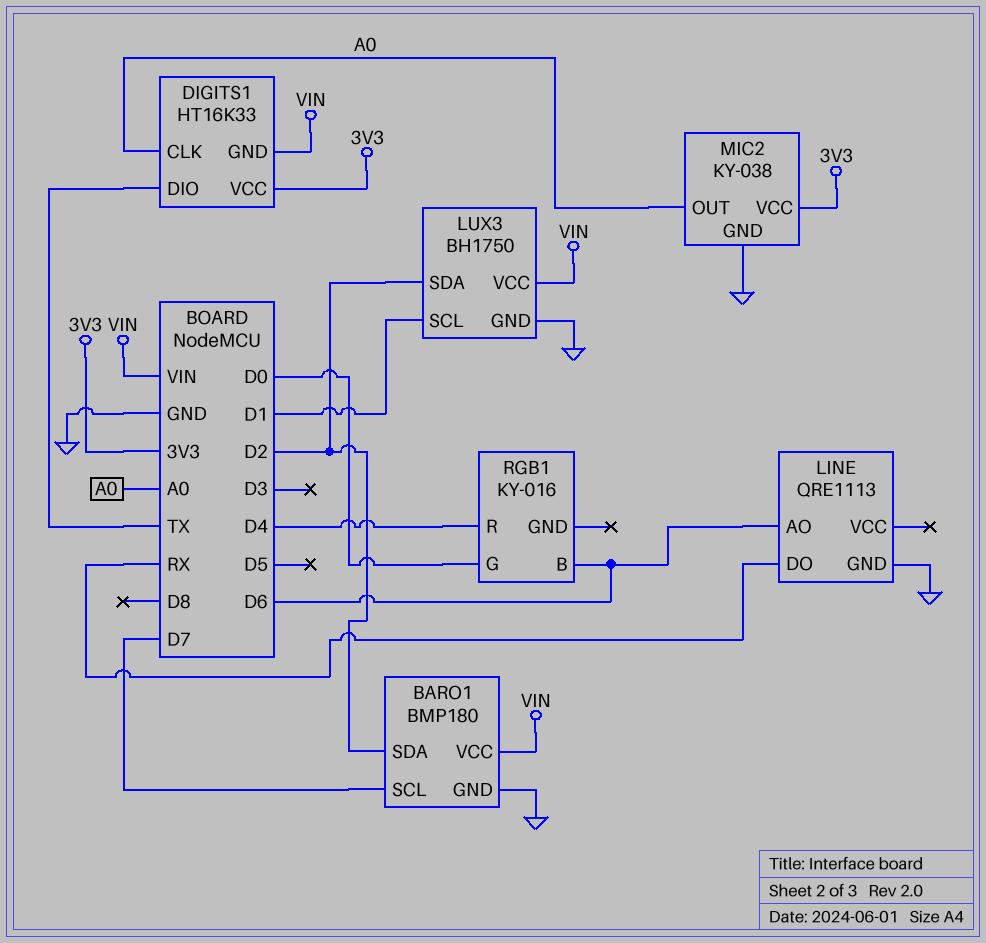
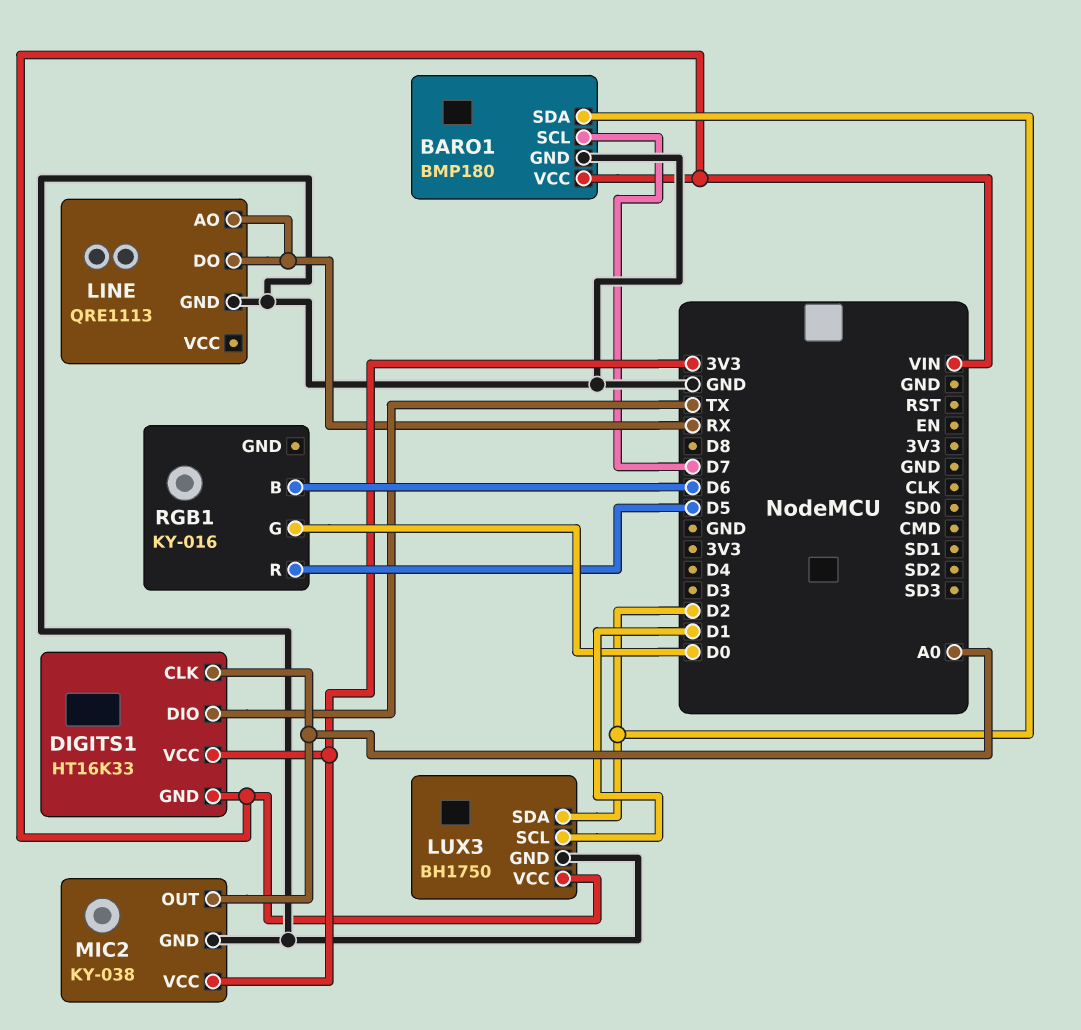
LINE pin AO: D6 -> RX
RGB1 pin R: D4 -> D5

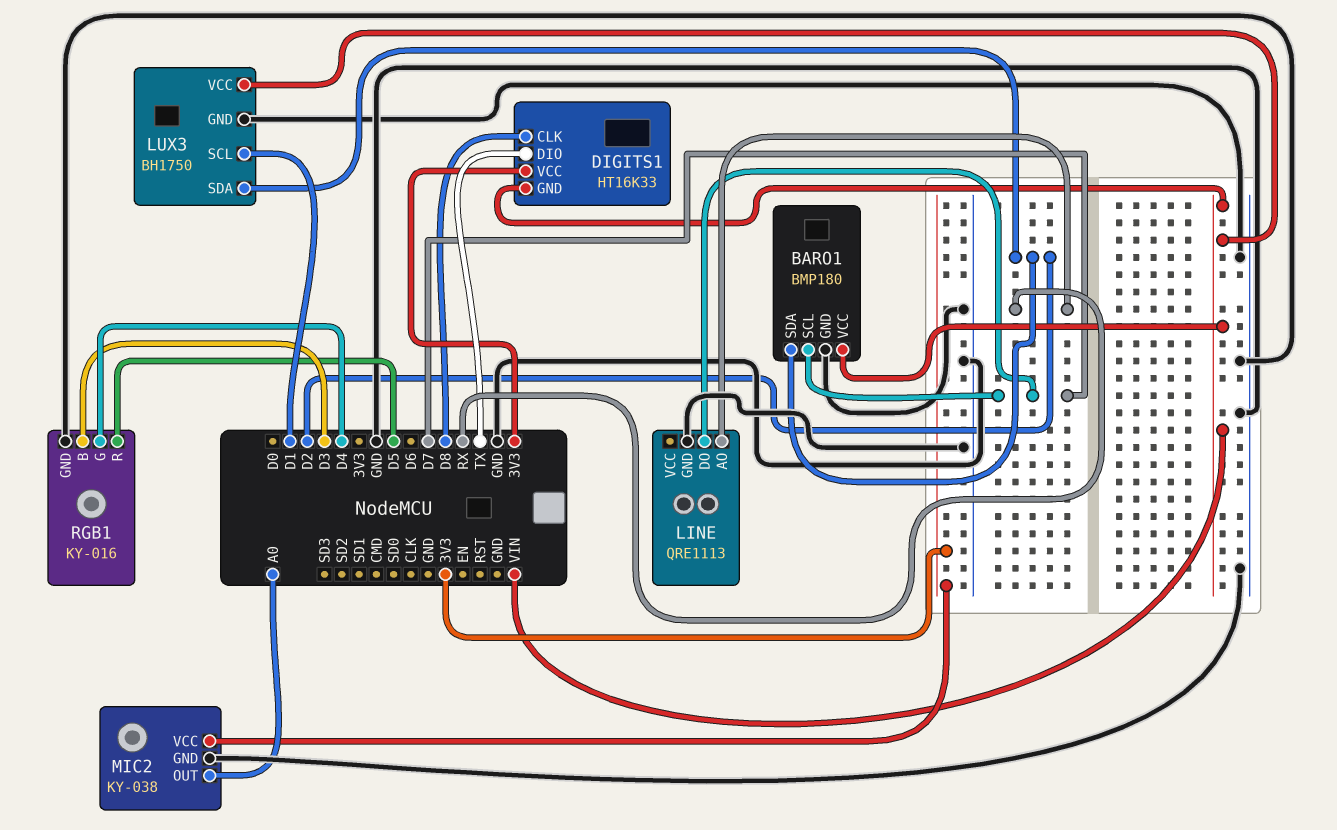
DIGITS1 pin CLK: A0 -> D8
LINE pin DO: RX -> D7
RGB1 pin B: D6 -> D3
RGB1 pin G: D0 -> D4
RGB1 pin GND: none -> GND

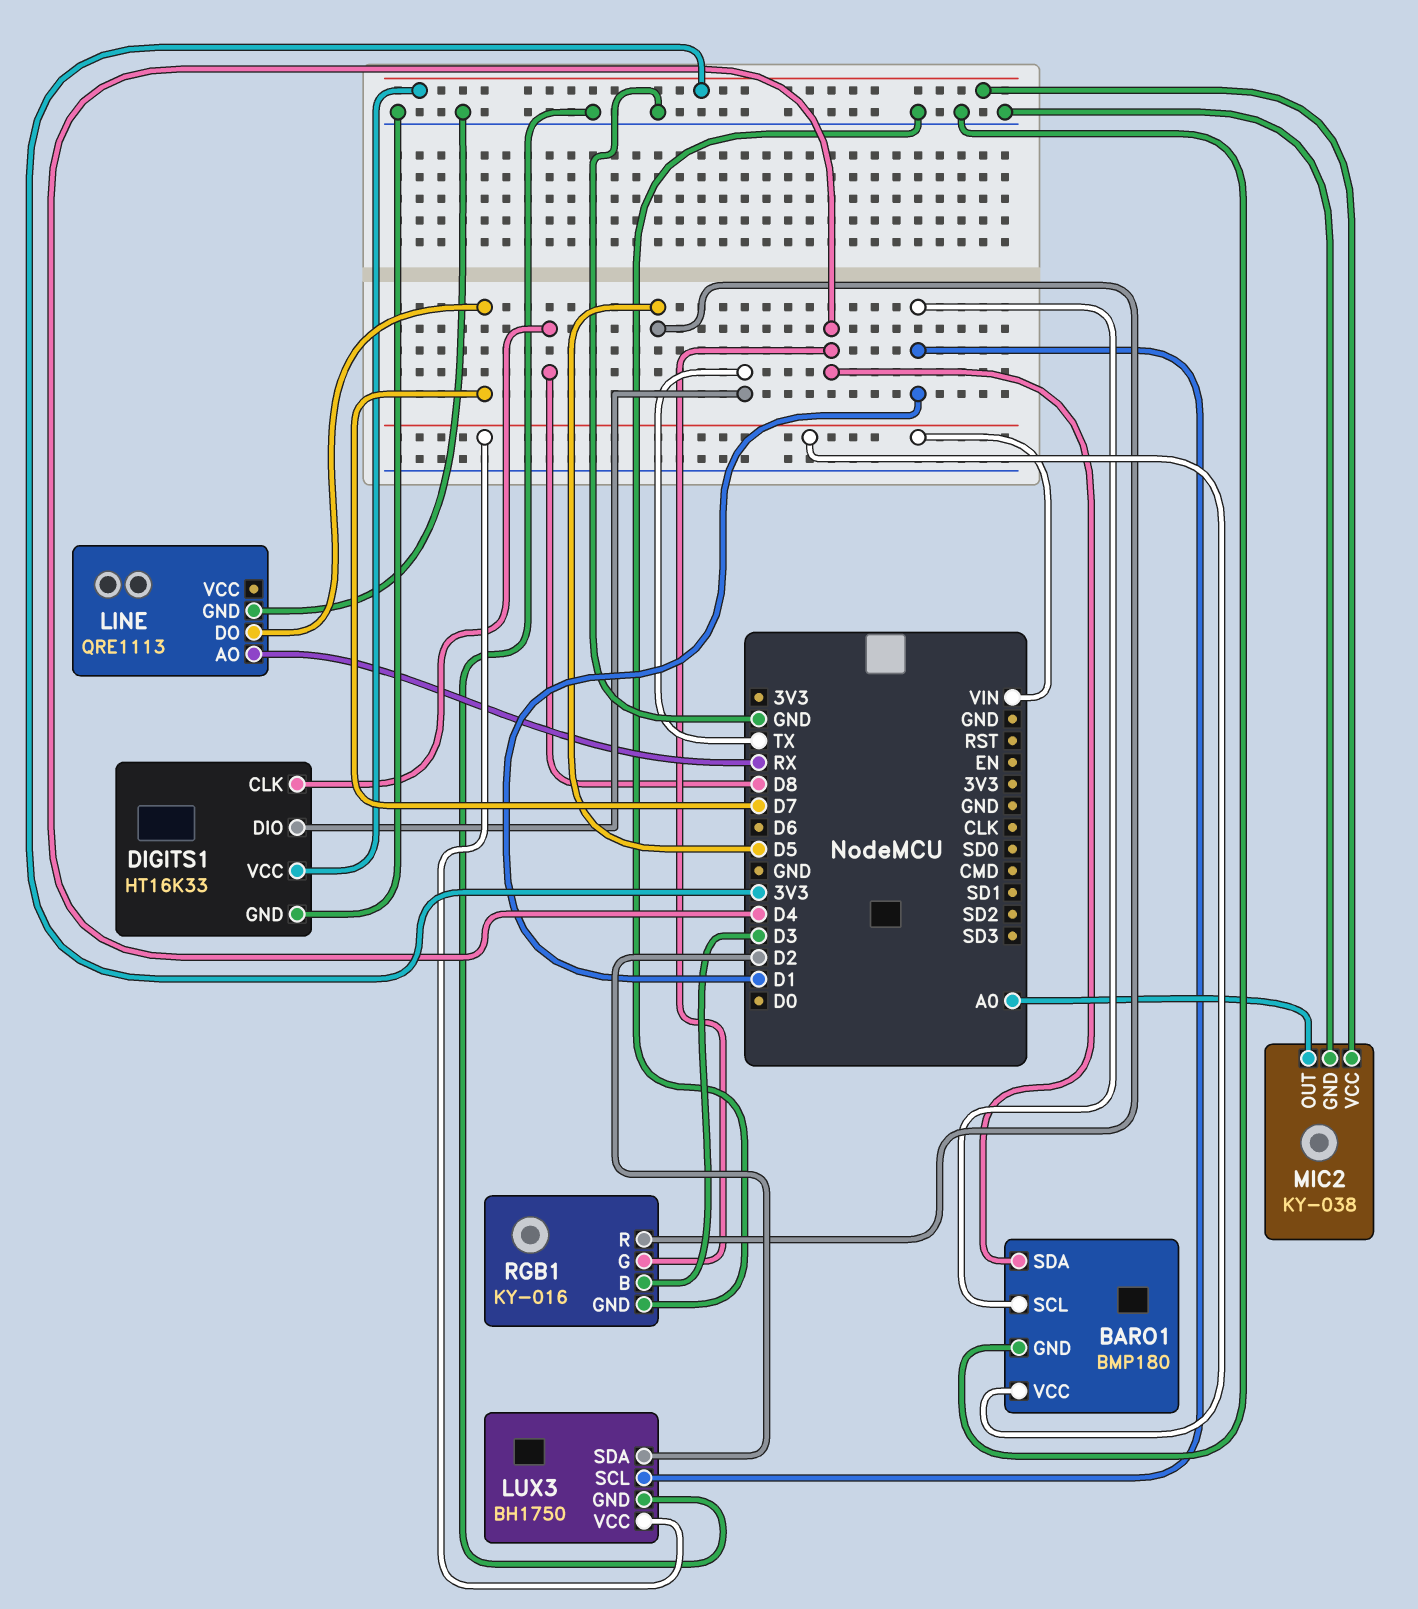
BARO1 pin SCL: D7 -> D1
BARO1 pin SDA: D2 -> D4
DIGITS1 pin GND: VIN -> GND

